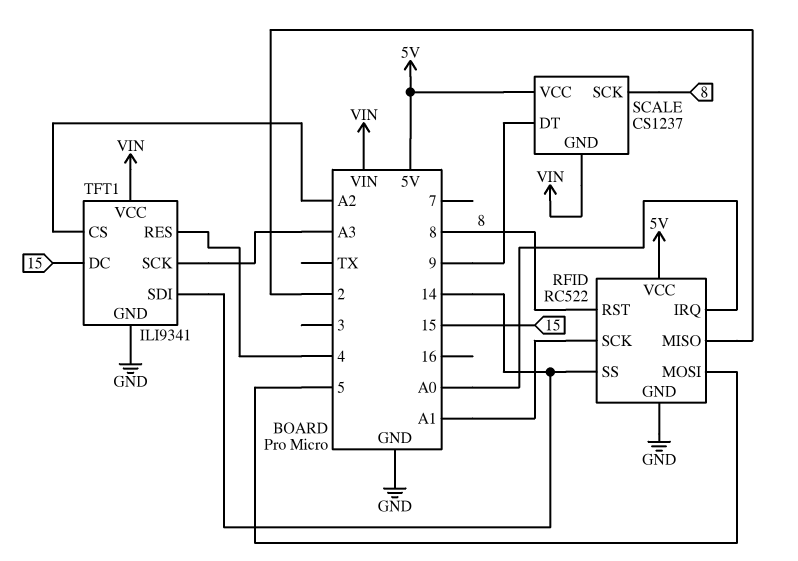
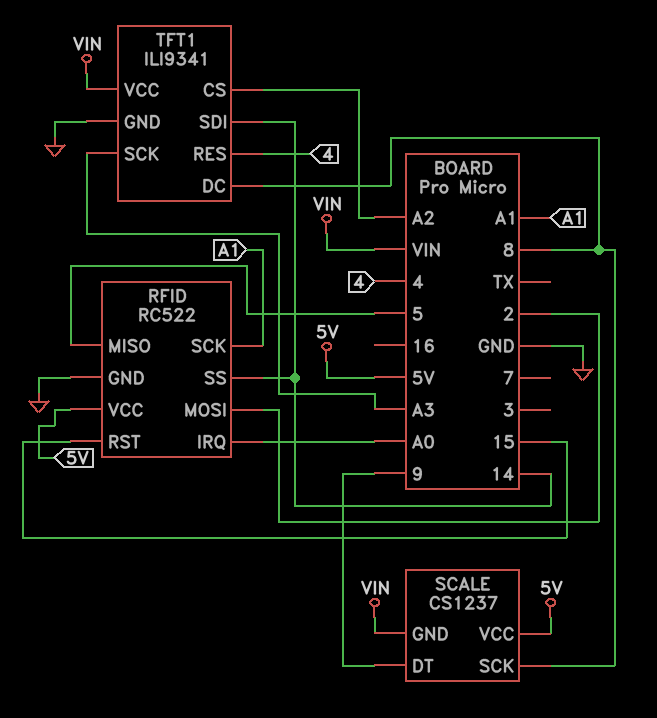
RFID pin MISO: 2 -> 5
RFID pin MOSI: 5 -> 2
RFID pin RST: 8 -> 15
TFT1 pin DC: 15 -> 8

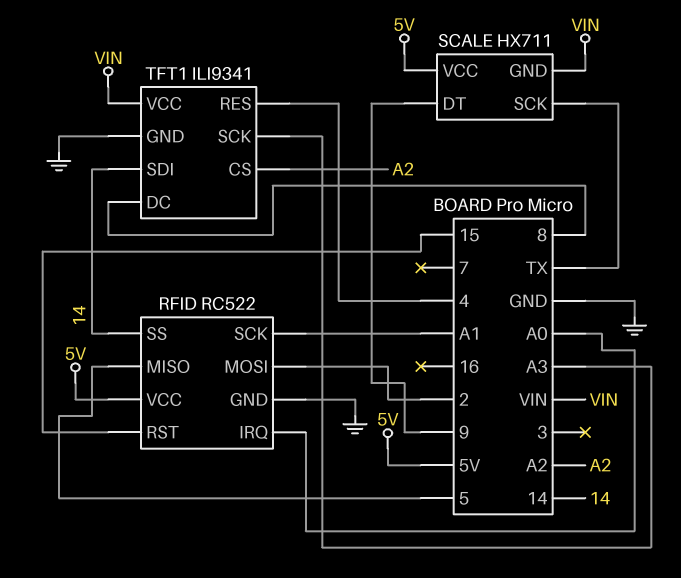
SCALE: CS1237 -> HX711
SCALE pin SCK: 8 -> TX

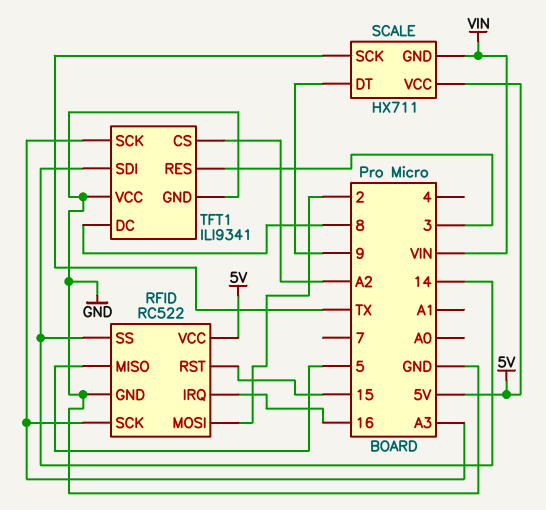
RFID pin IRQ: A0 -> 16
RFID pin SCK: A1 -> A3
TFT1 pin RES: 4 -> 3
TFT1 pin VCC: VIN -> GND

